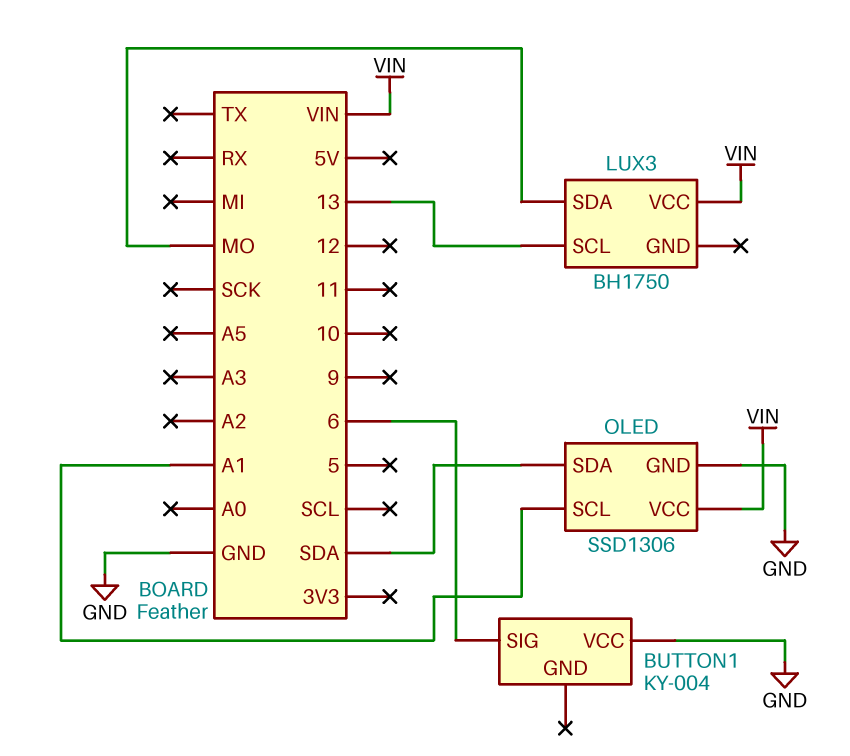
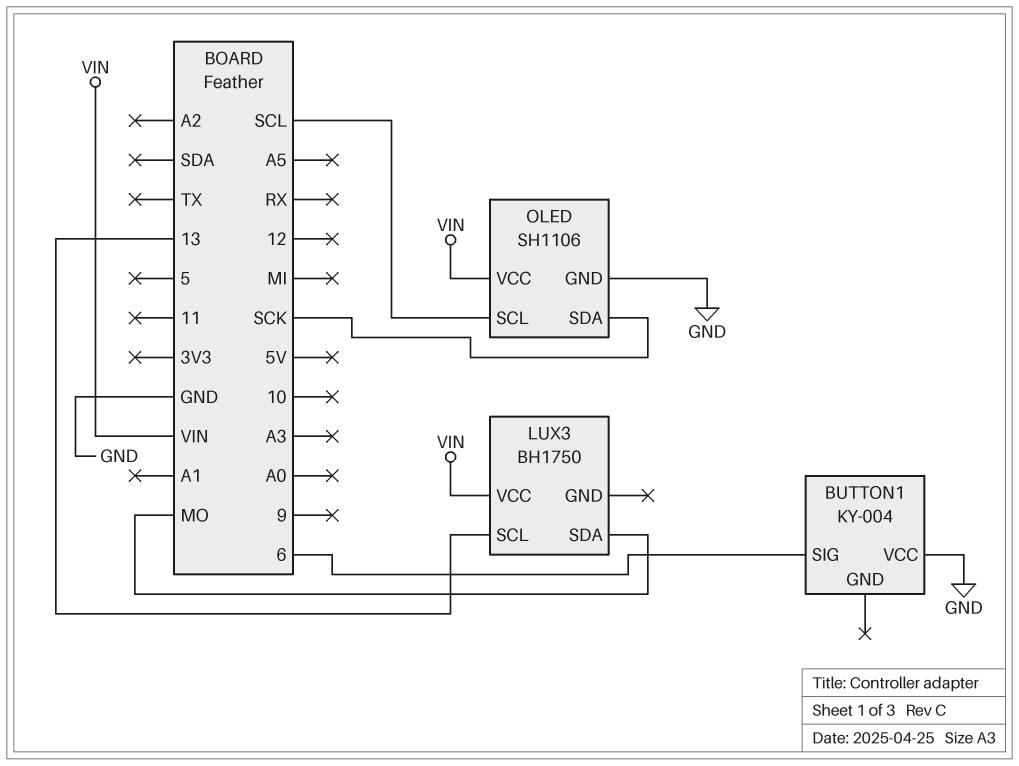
OLED: SSD1306 -> SH1106
OLED pin SCL: A1 -> SCL
OLED pin SDA: SDA -> SCK

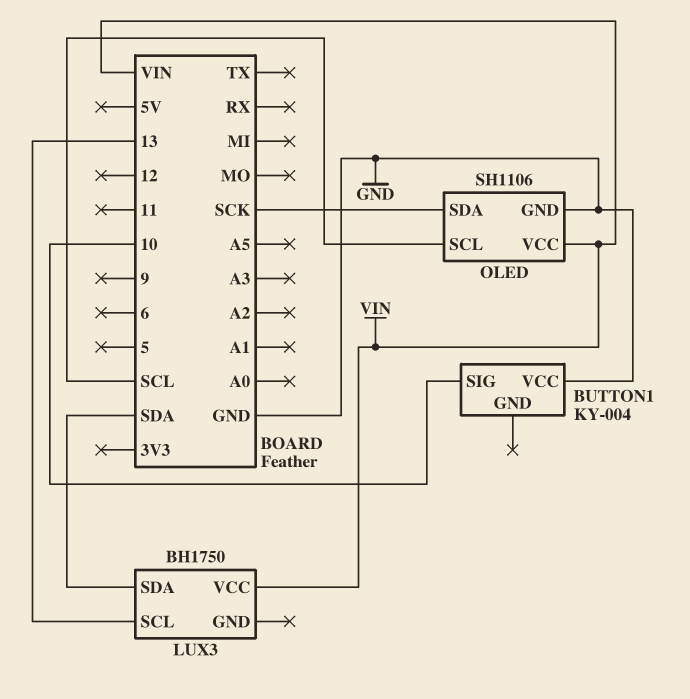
BUTTON1 pin SIG: 6 -> 10
LUX3 pin SDA: MO -> SDA

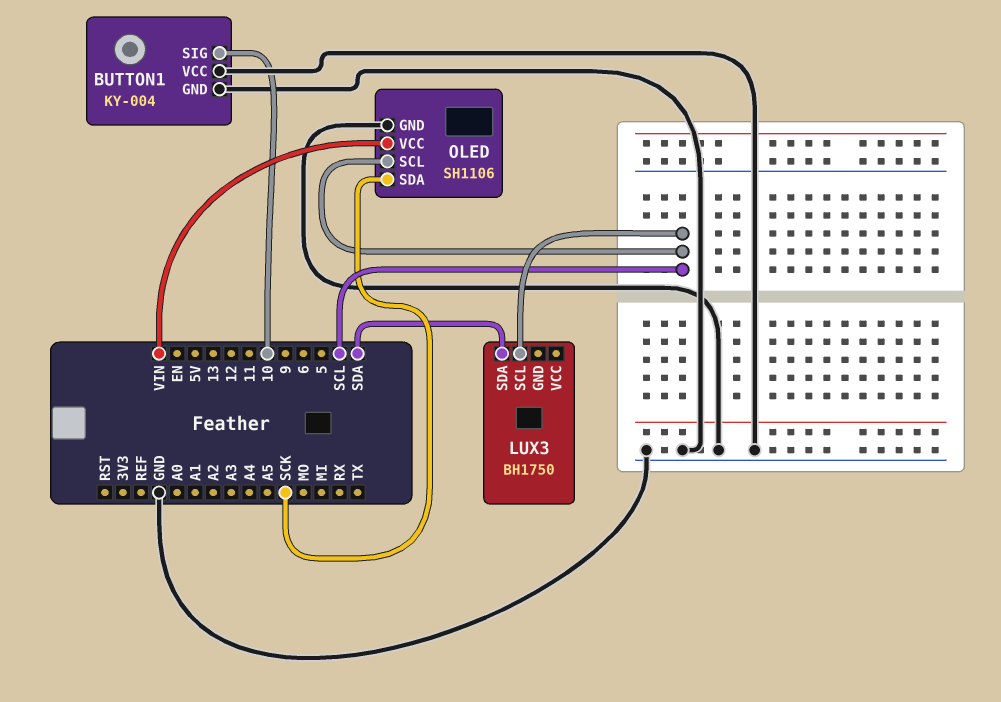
BUTTON1 pin GND: none -> GND
LUX3 pin SCL: 13 -> SCL
LUX3 pin VCC: VIN -> none

